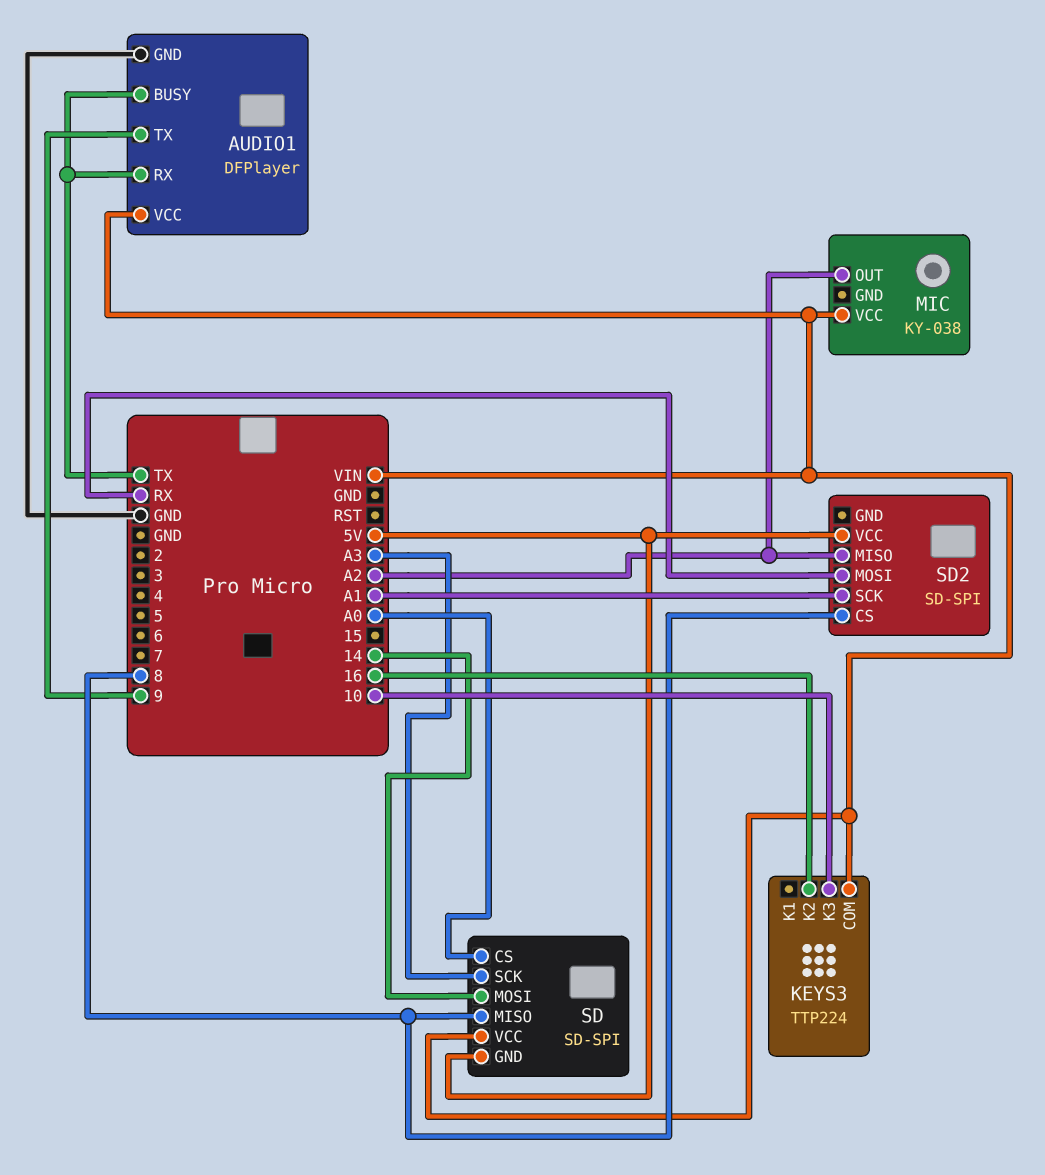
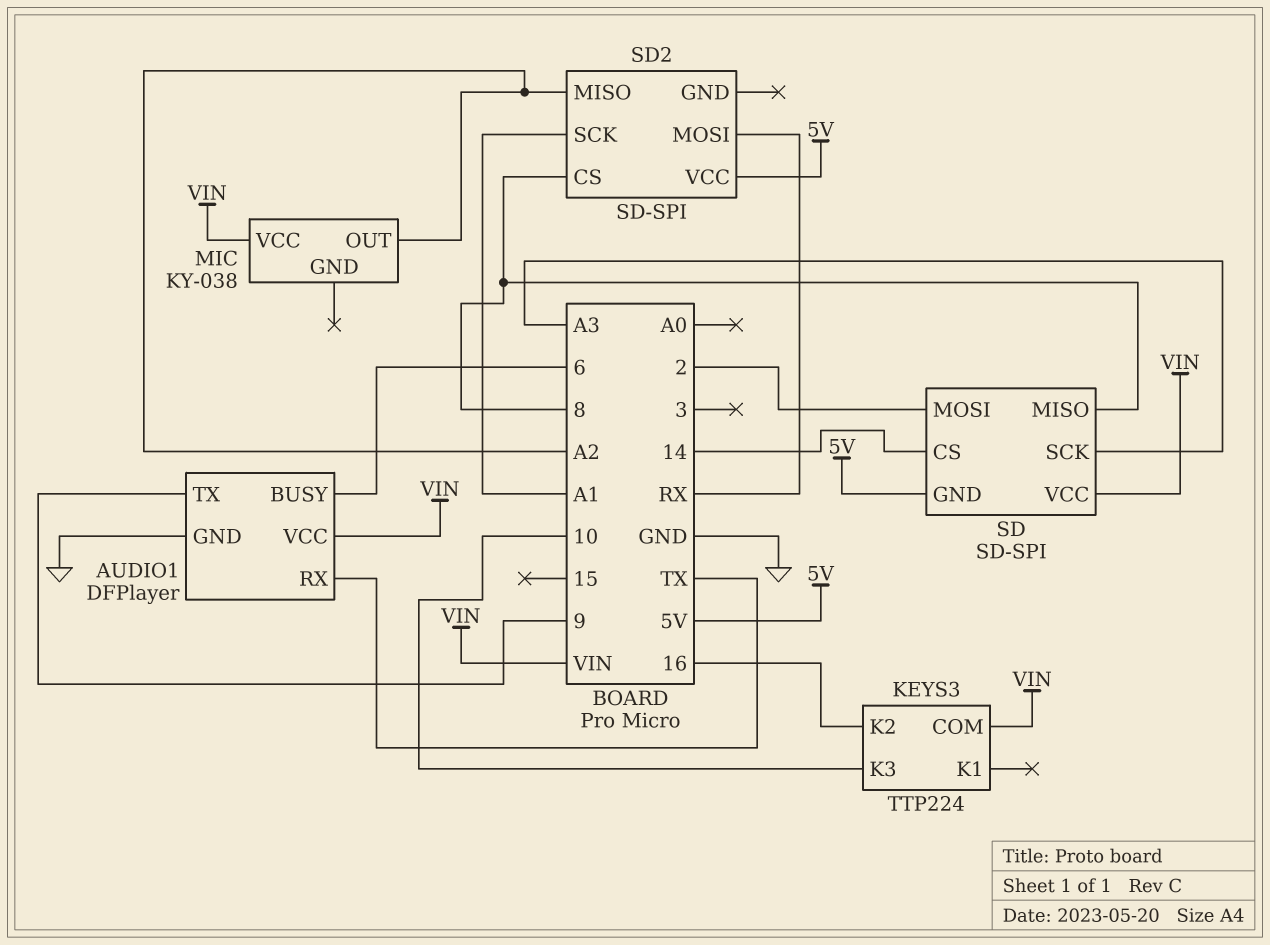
AUDIO1 pin BUSY: TX -> 6
SD pin CS: A0 -> 14
SD pin MOSI: 14 -> 2

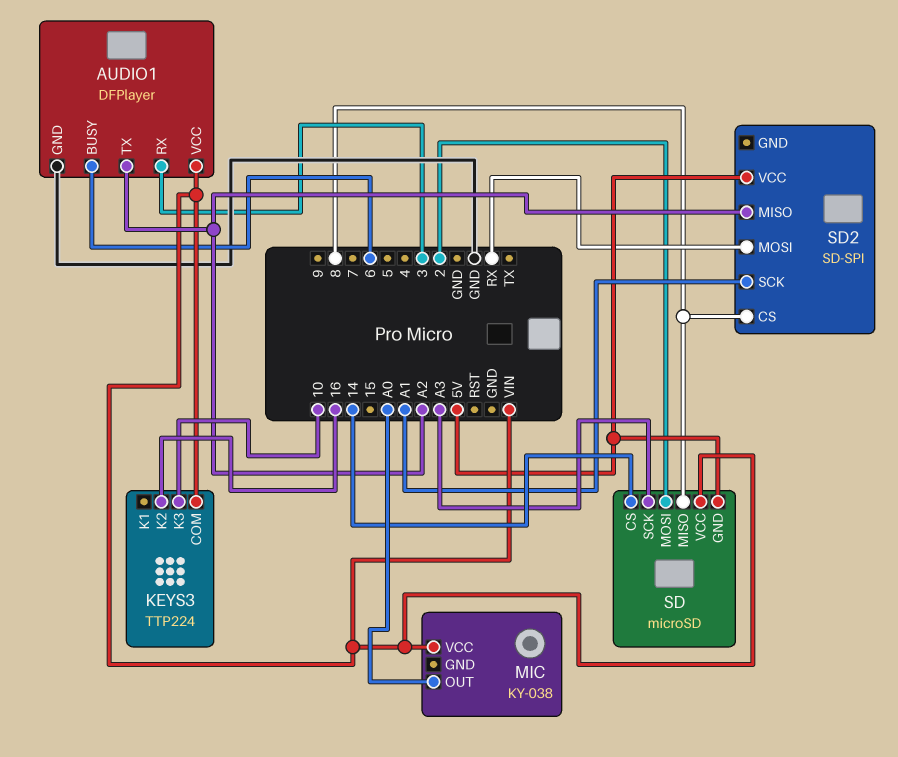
AUDIO1 pin RX: TX -> 3
AUDIO1 pin TX: 9 -> A2
MIC pin OUT: A2 -> A0
SD: SD-SPI -> microSD

